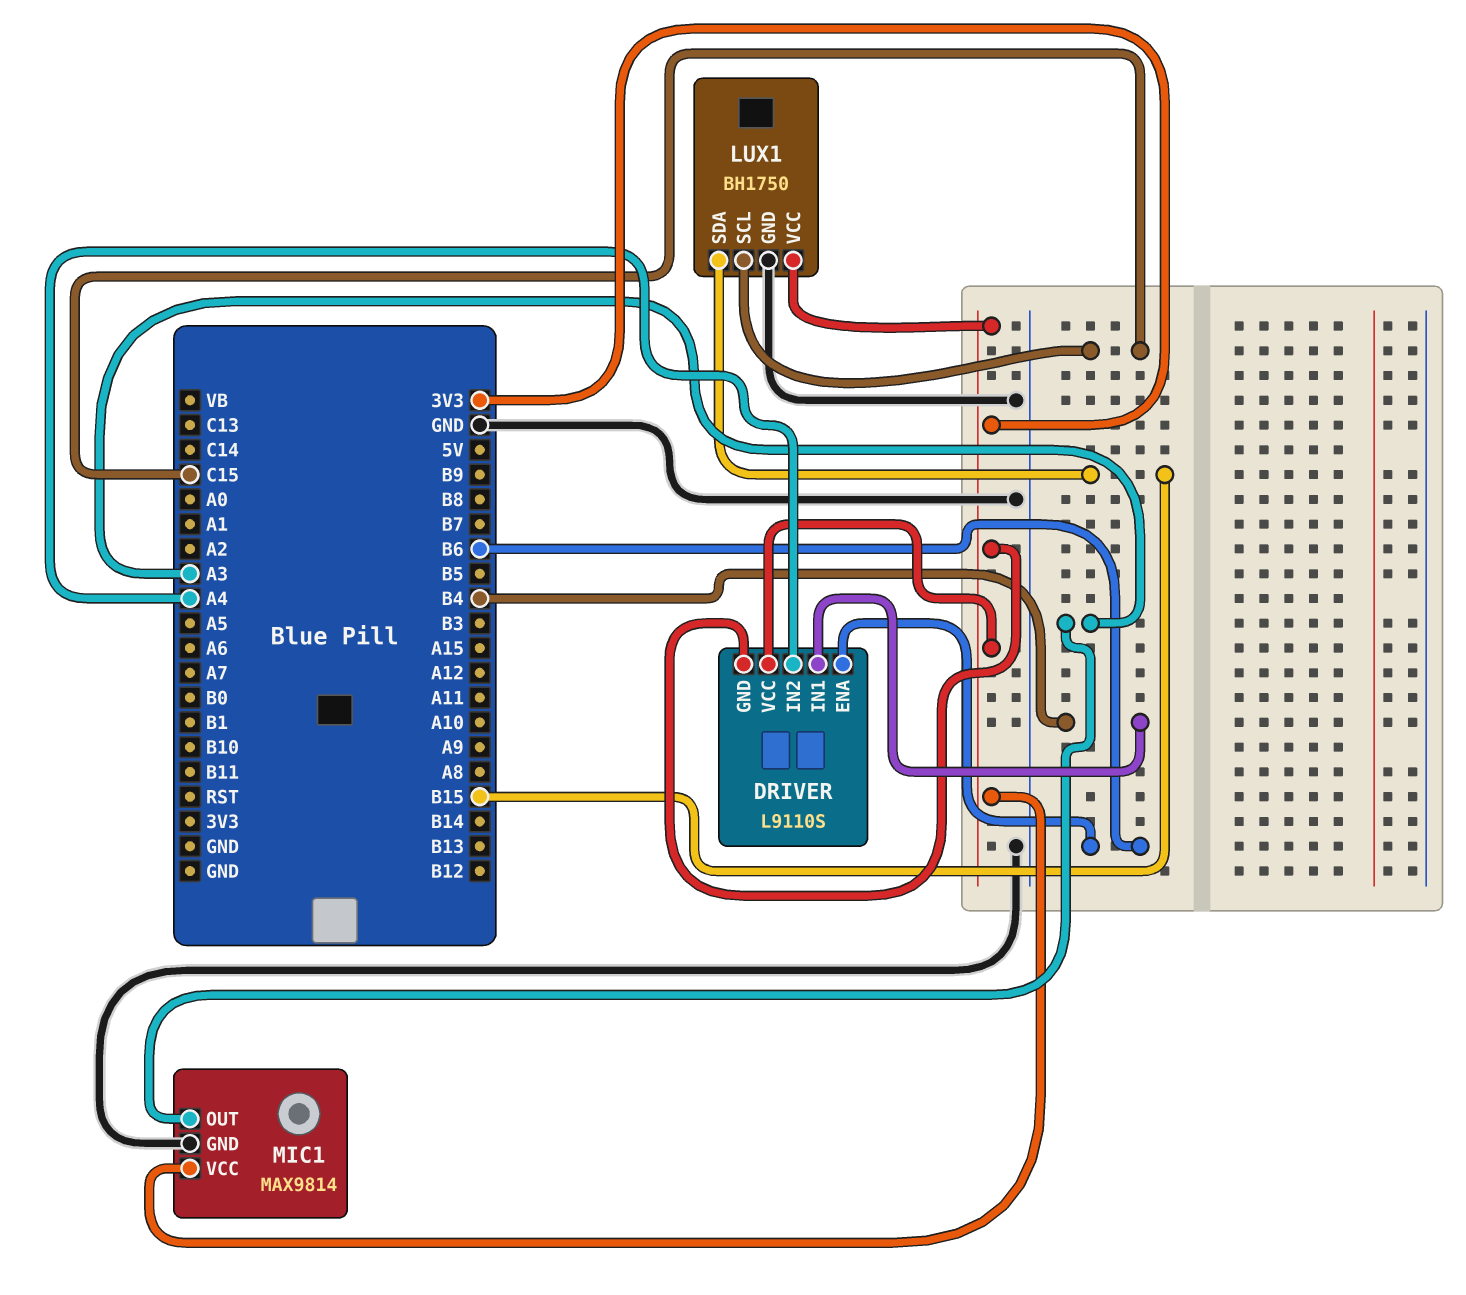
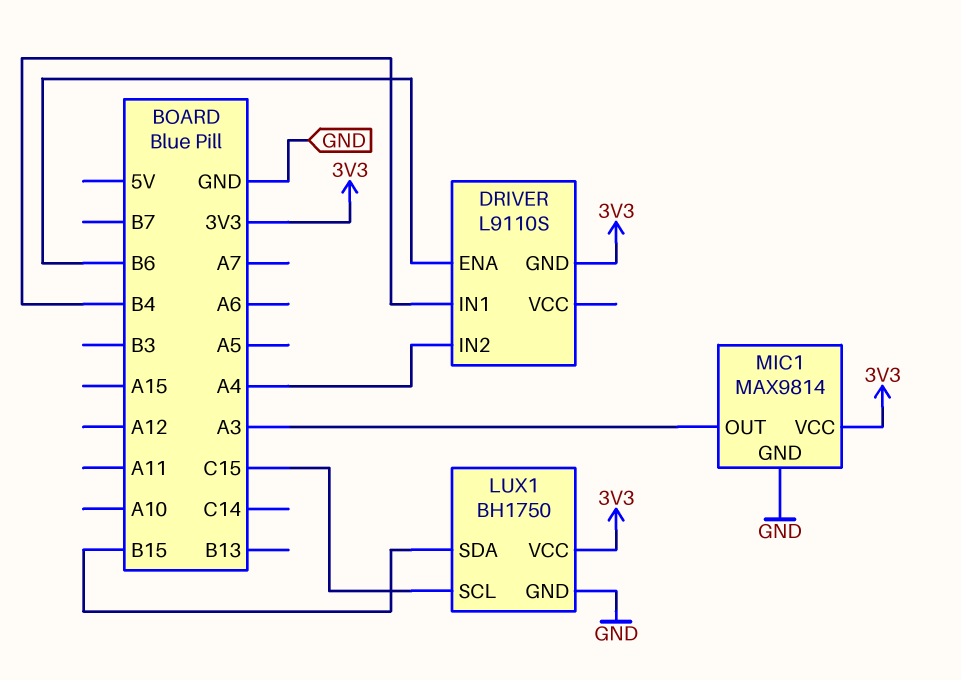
DRIVER pin VCC: 3V3 -> none

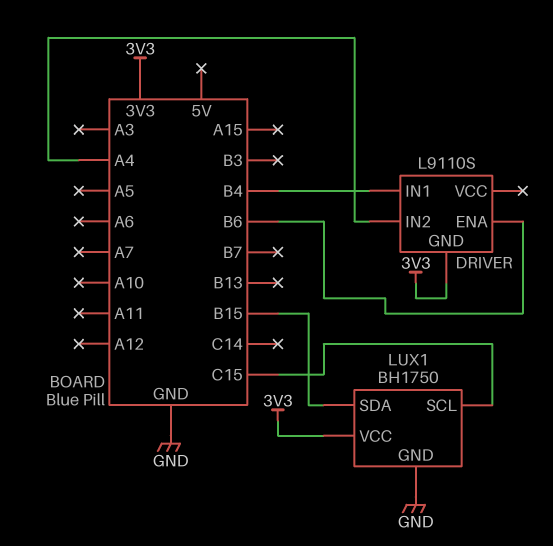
MIC1: MAX9814 -> none
MIC1 pin GND: GND -> none
MIC1 pin OUT: A3 -> none
MIC1 pin VCC: 3V3 -> none

